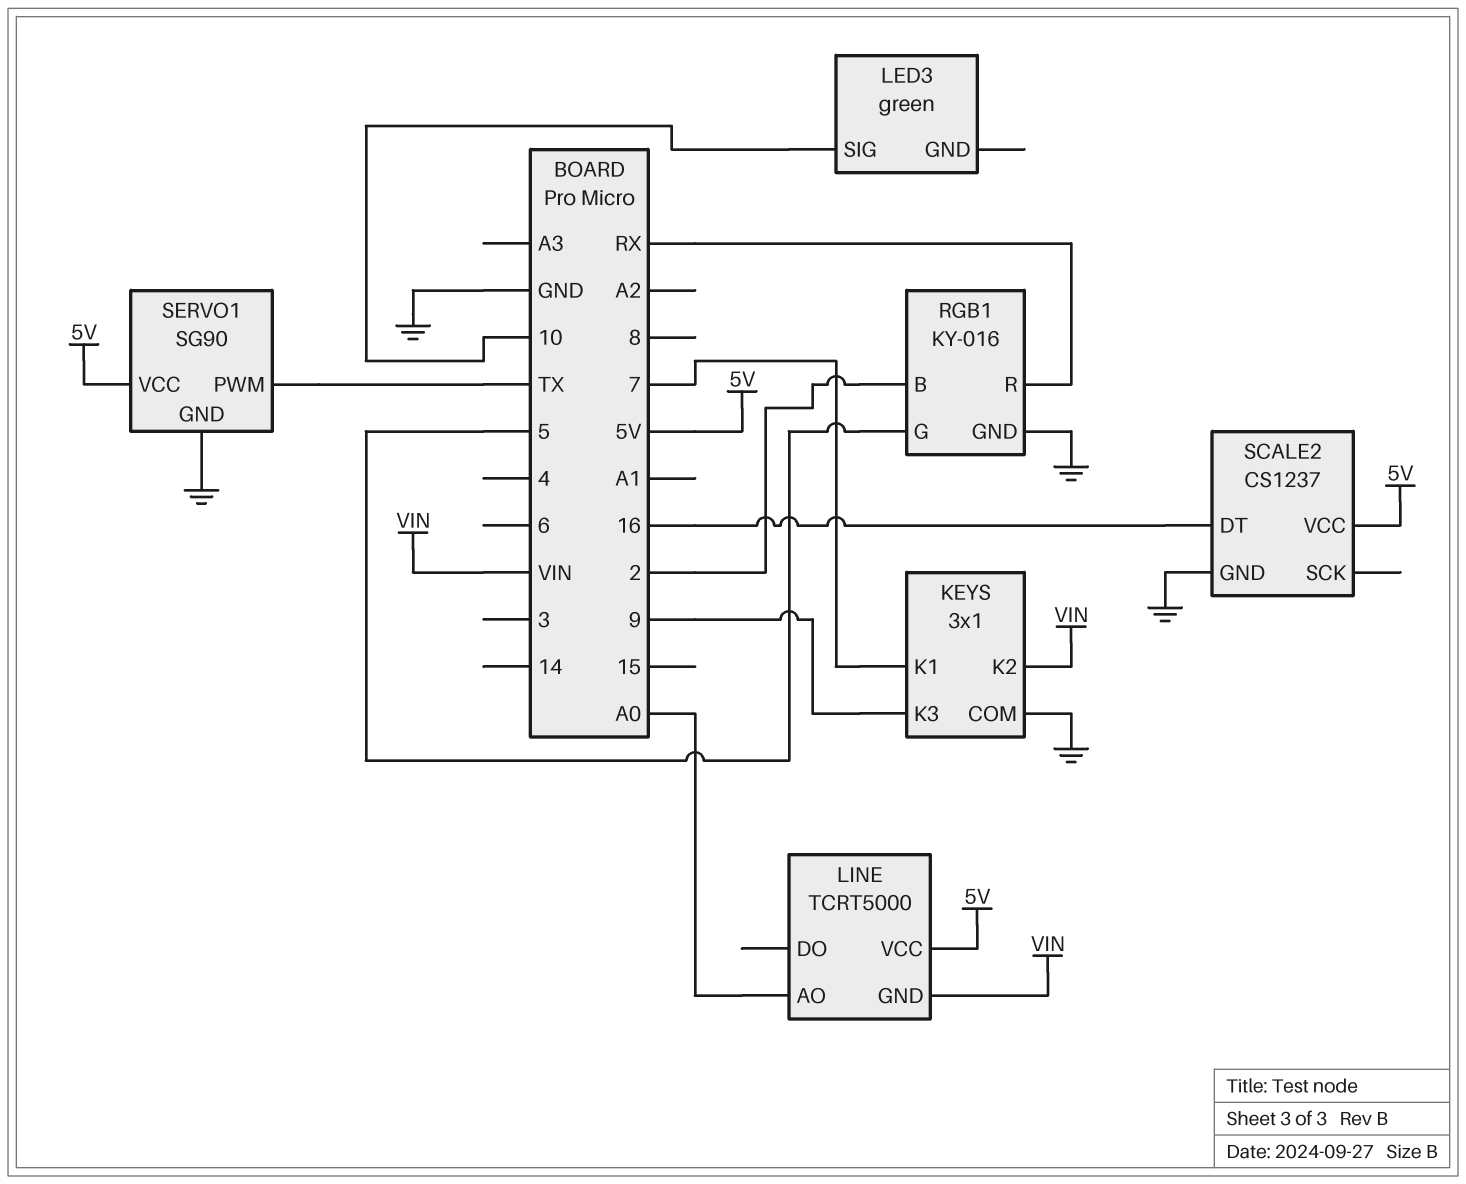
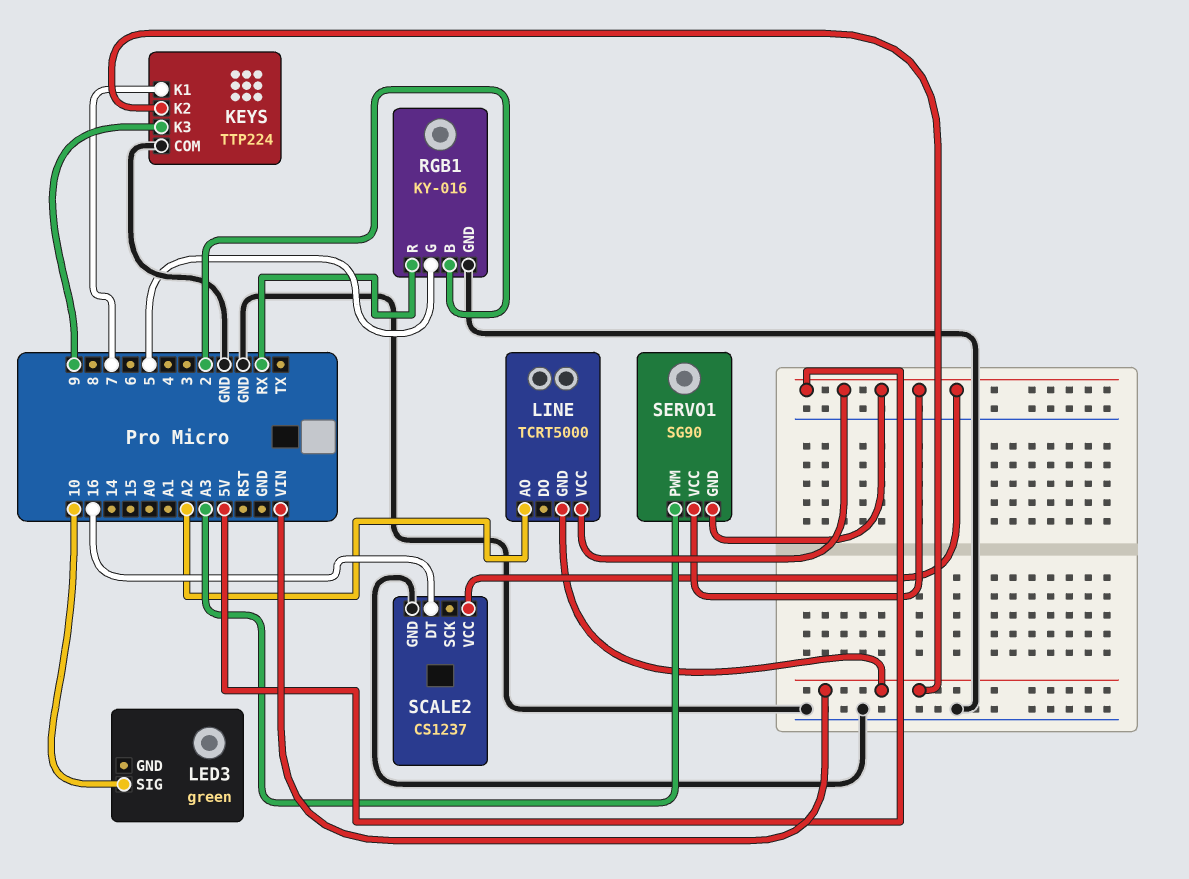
KEYS: 3x1 -> TTP224
LINE pin AO: A0 -> A2
SERVO1 pin GND: GND -> 5V
SERVO1 pin PWM: TX -> A3

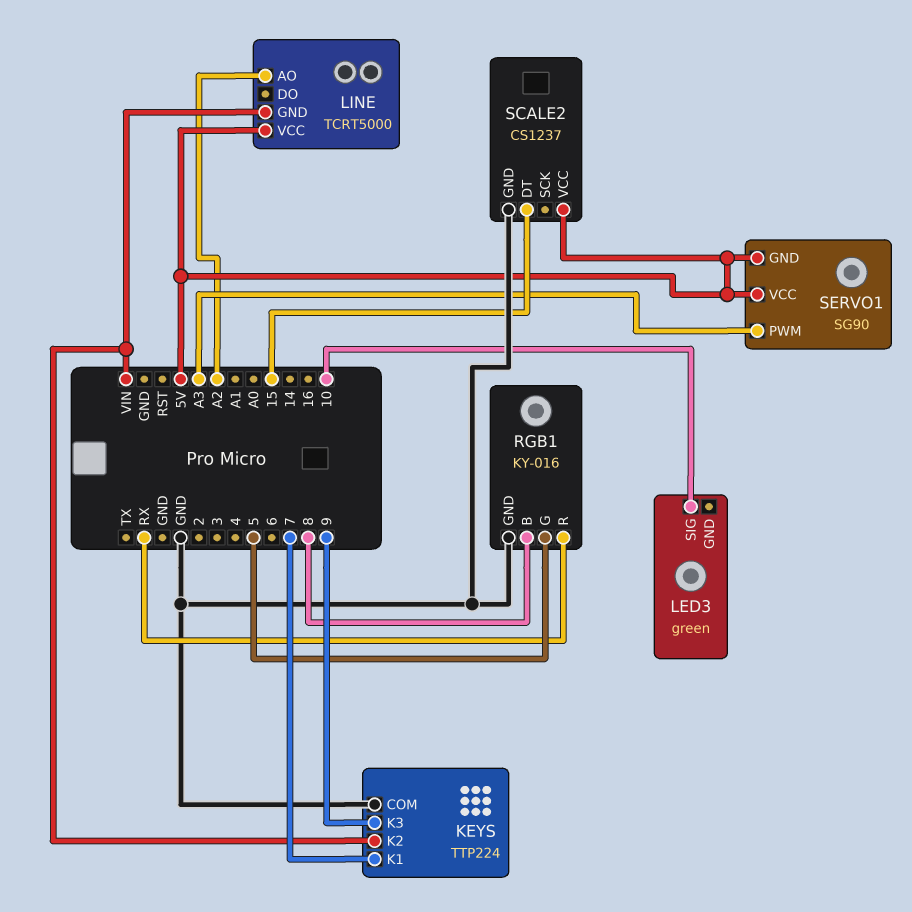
RGB1 pin B: 2 -> 8
SCALE2 pin DT: 16 -> 15

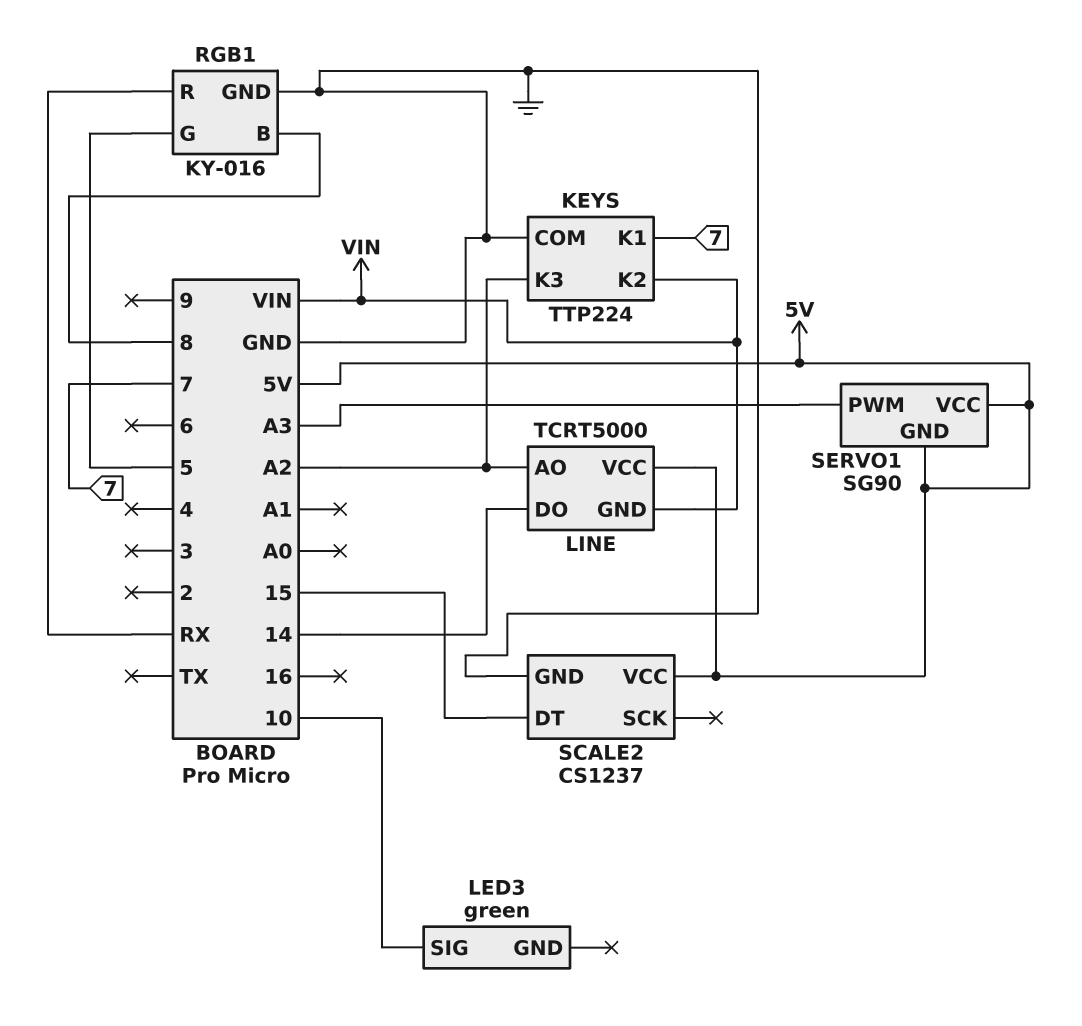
KEYS pin K3: 9 -> A2
LINE pin DO: none -> 14

